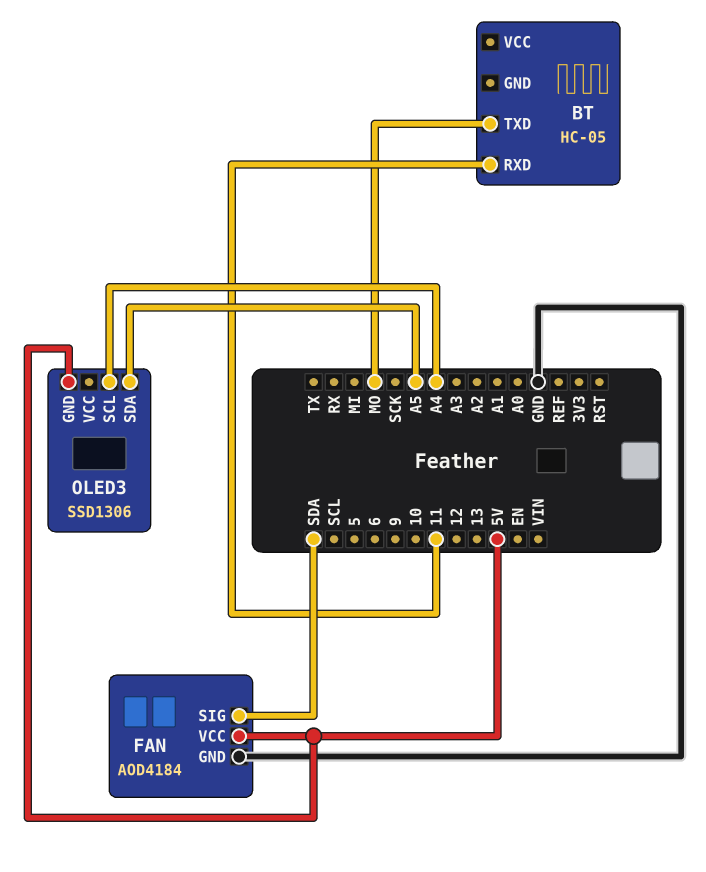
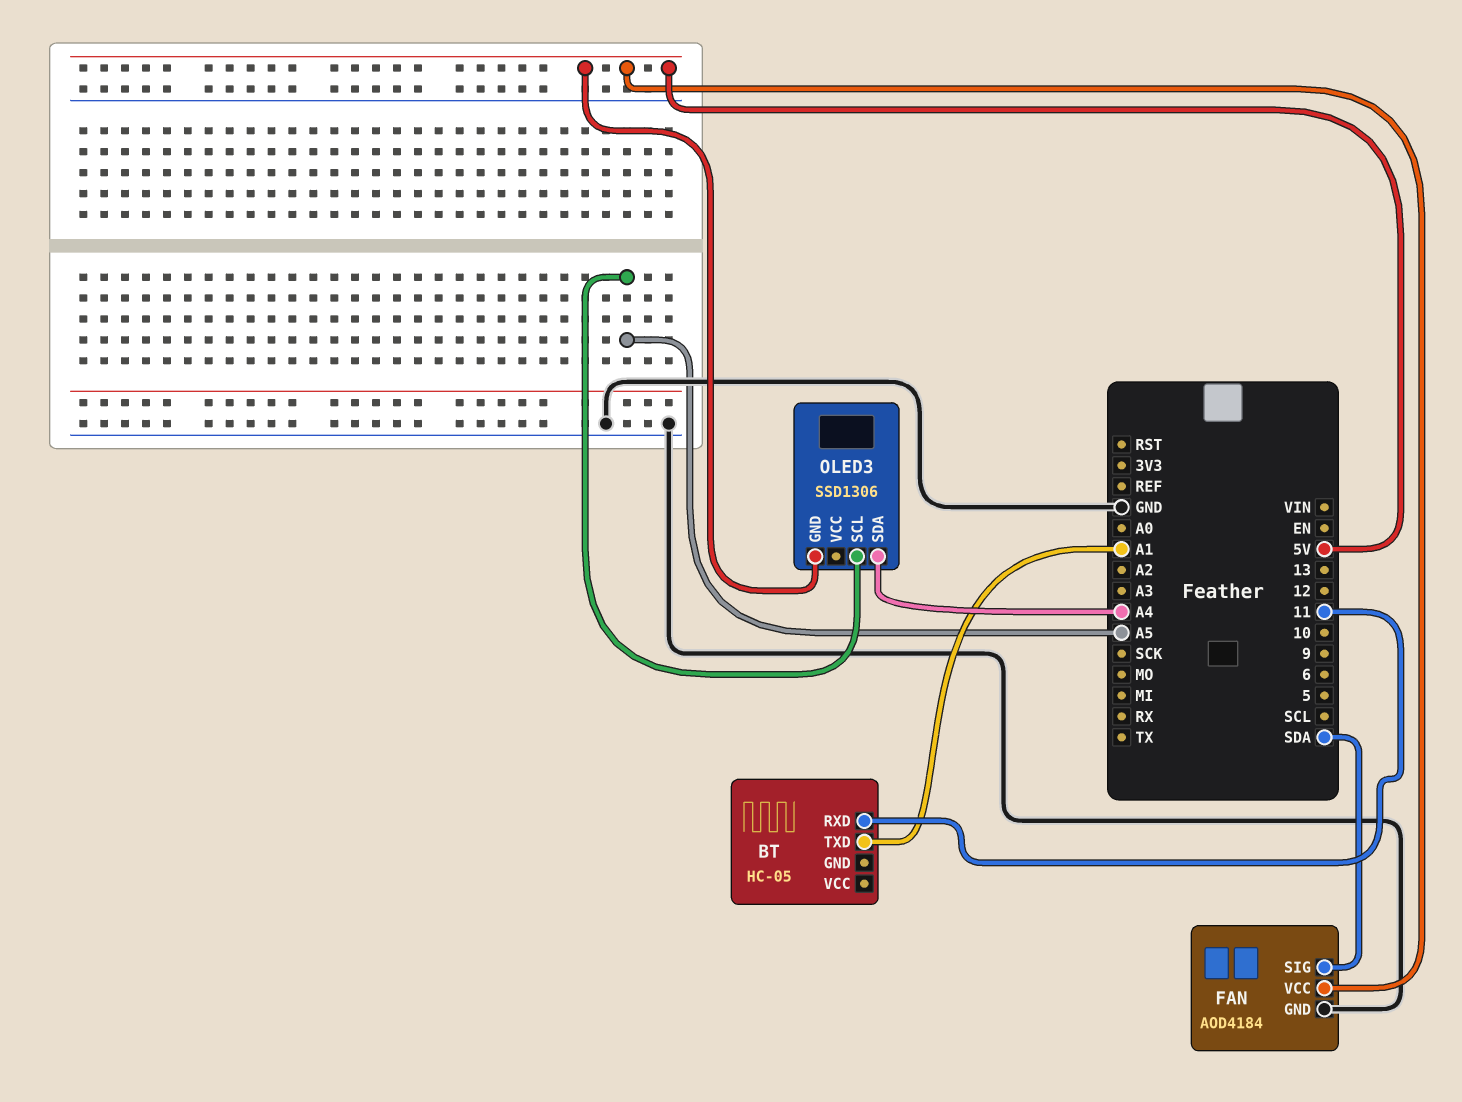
BT pin TXD: MO -> A1
OLED3 pin SCL: A4 -> A5
OLED3 pin SDA: A5 -> A4

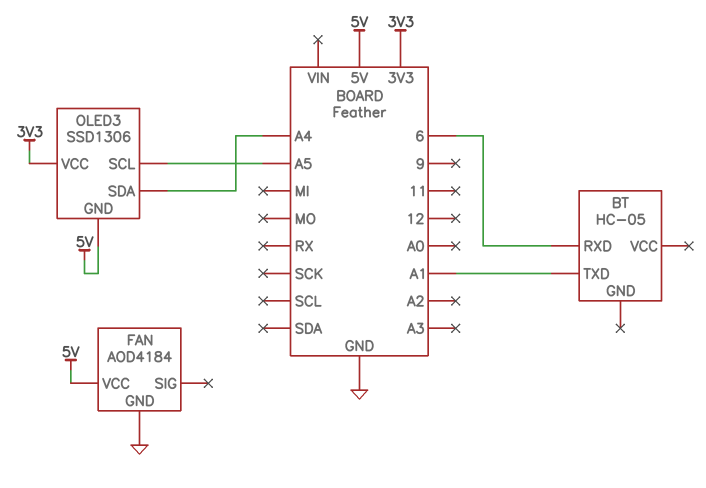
BT pin RXD: 11 -> 6
FAN pin SIG: SDA -> none
OLED3 pin VCC: none -> 3V3

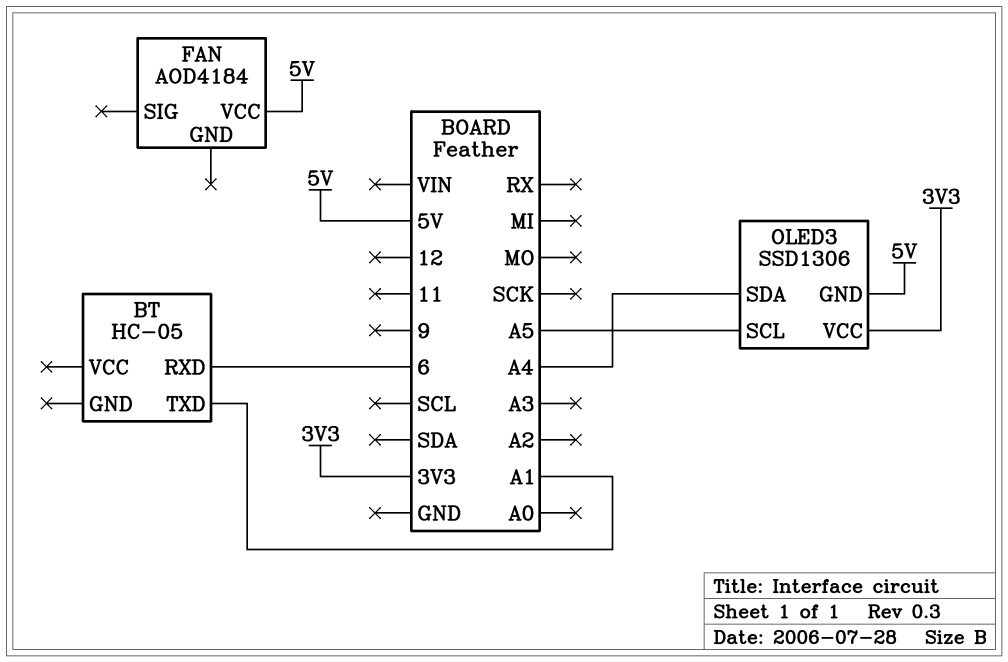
FAN pin GND: GND -> none

